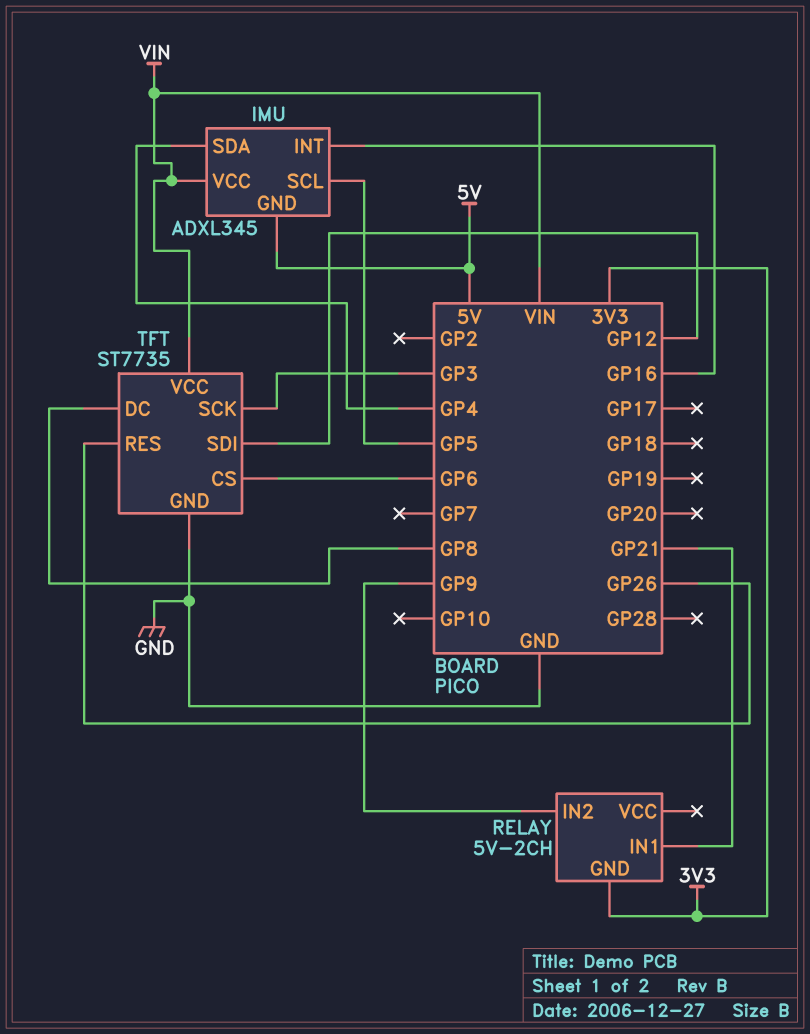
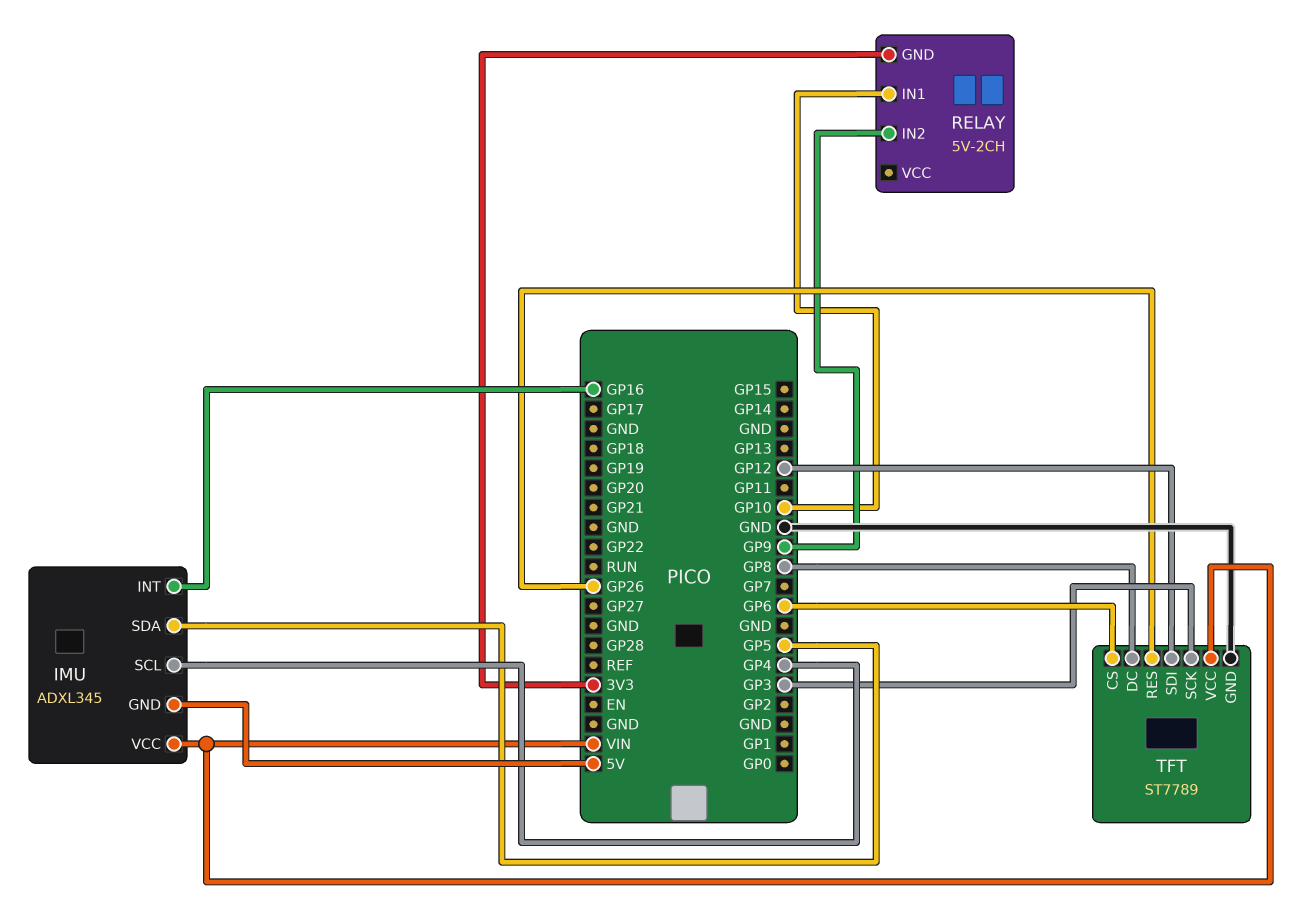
IMU pin SCL: GP5 -> GP4
IMU pin SDA: GP4 -> GP5
RELAY pin IN1: GP21 -> GP10
TFT: ST7735 -> ST7789

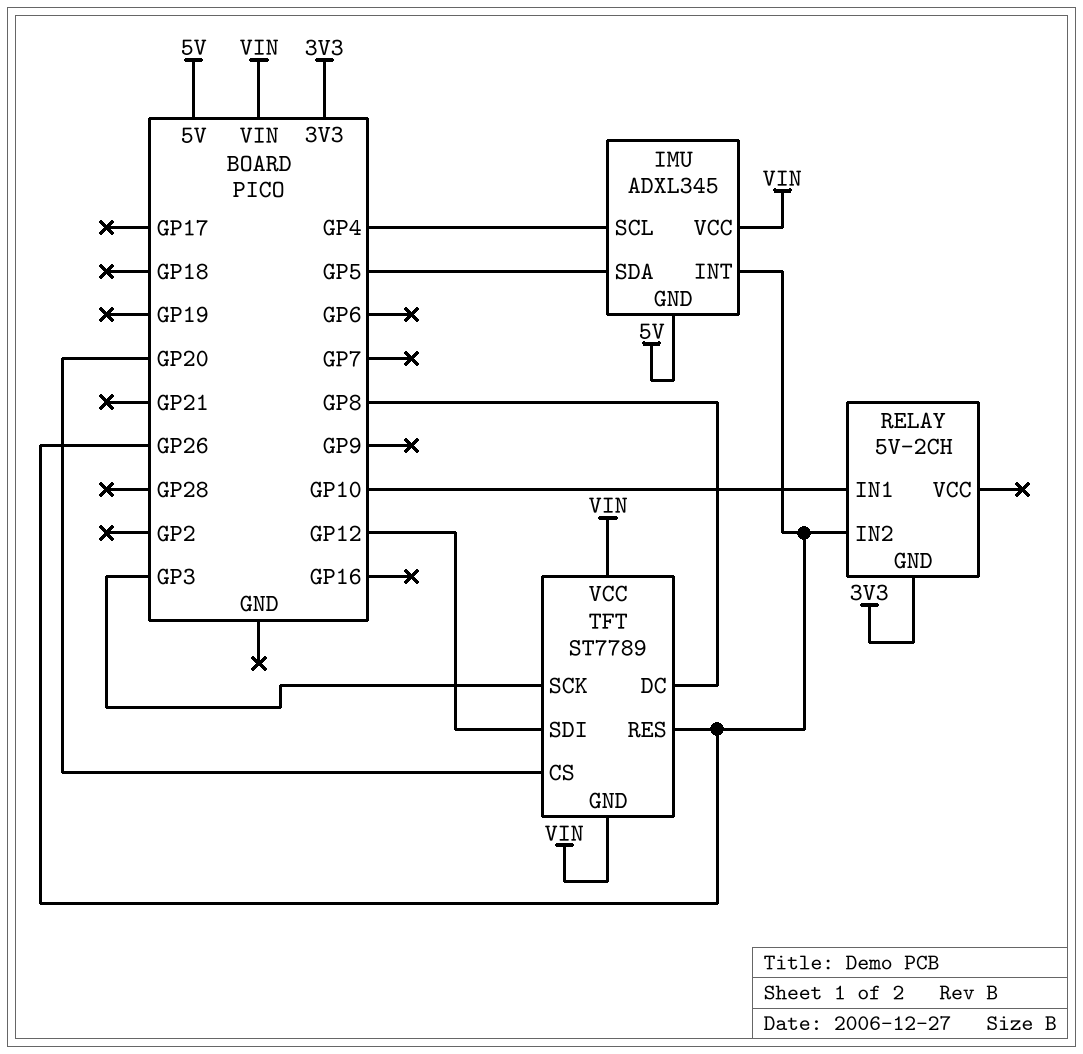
IMU pin INT: GP16 -> GP26
RELAY pin IN2: GP9 -> GP26
TFT pin CS: GP6 -> GP20
TFT pin GND: GND -> VIN

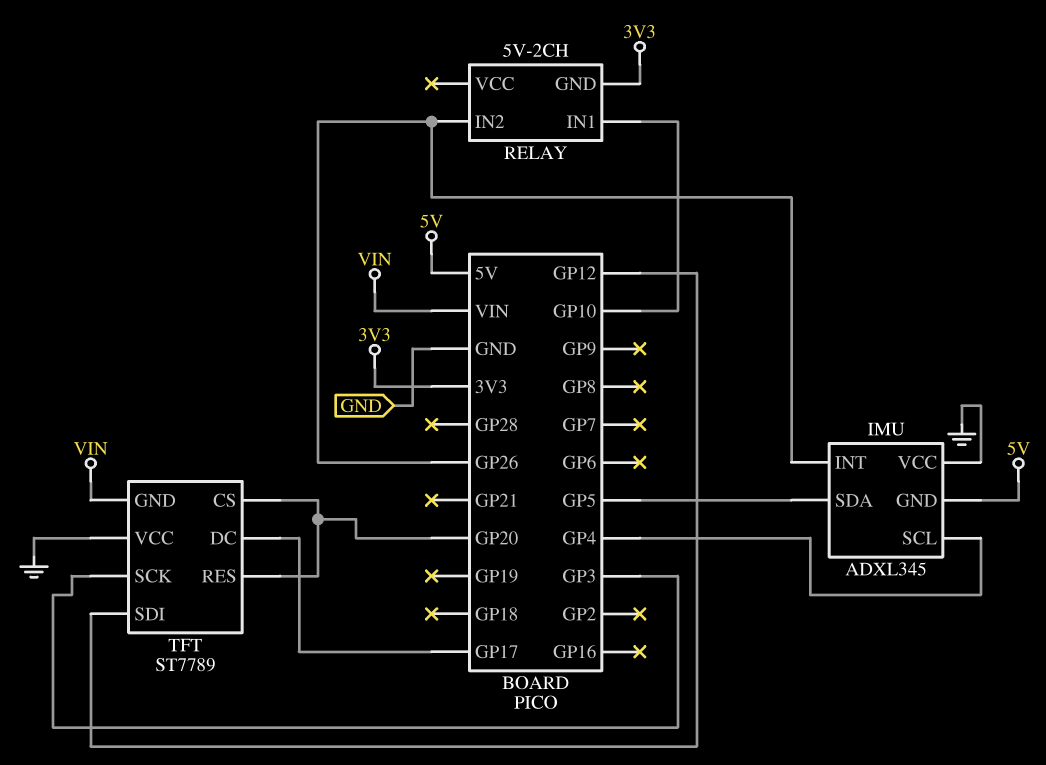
IMU pin VCC: VIN -> GND
TFT pin DC: GP8 -> GP17
TFT pin RES: GP26 -> GP20
TFT pin VCC: VIN -> GND

